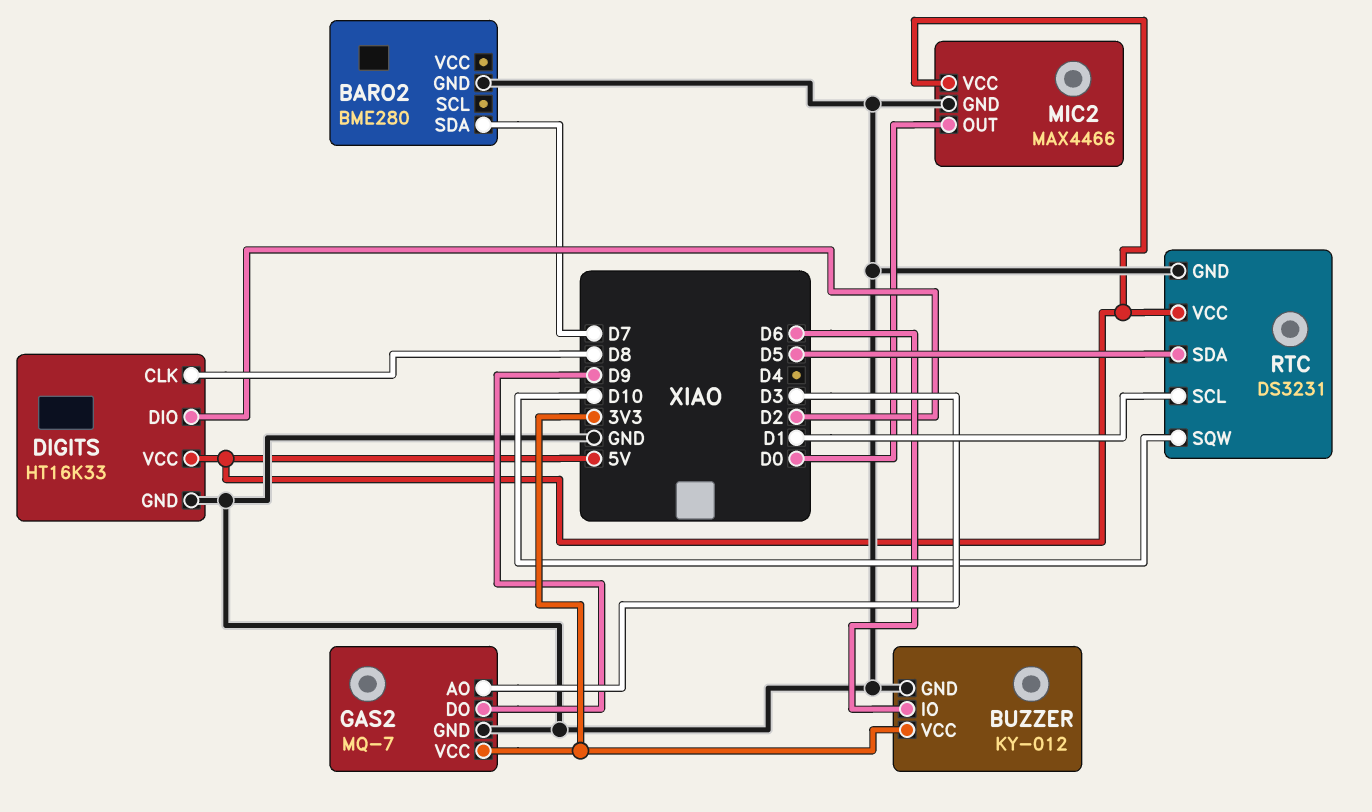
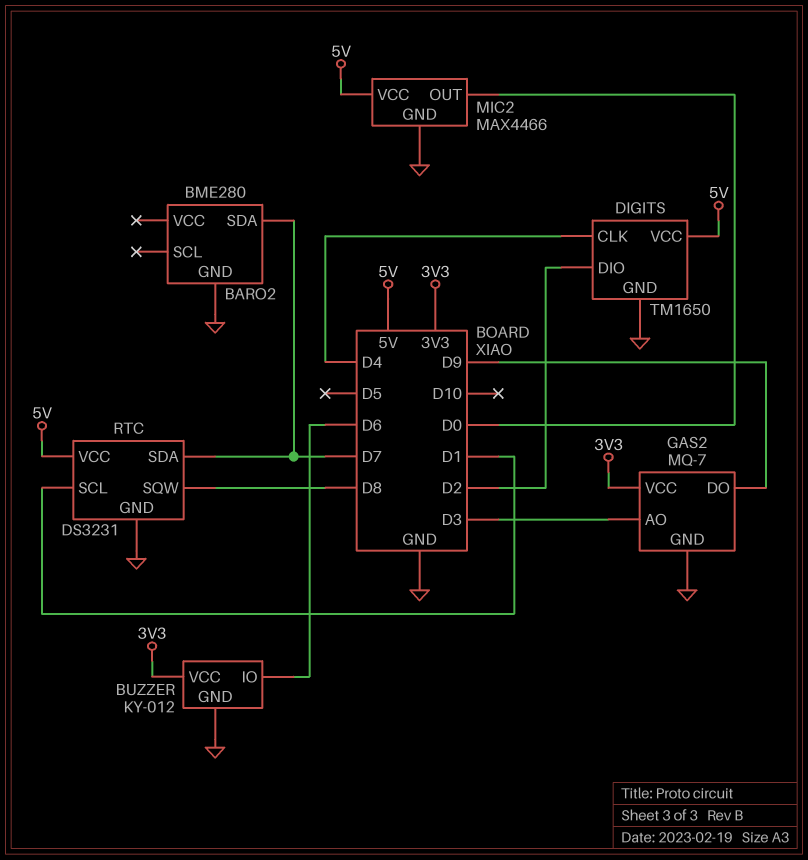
DIGITS: HT16K33 -> TM1650
DIGITS pin CLK: D8 -> D4
RTC pin SDA: D5 -> D7
RTC pin SQW: D10 -> D8

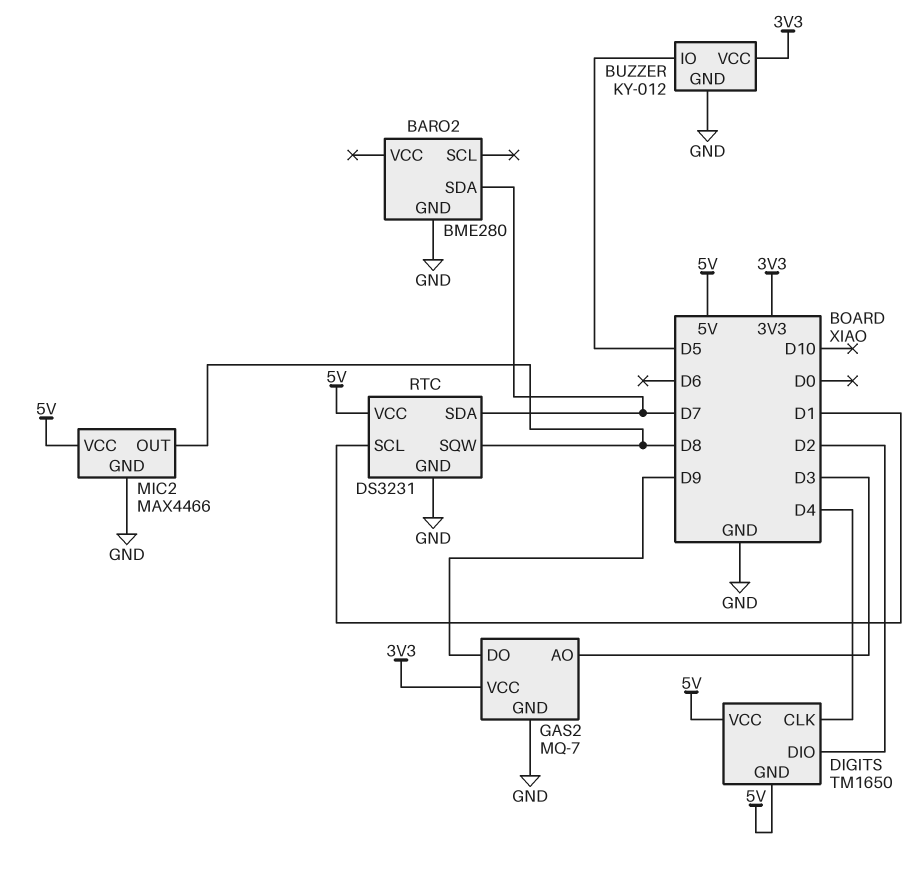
BUZZER pin IO: D6 -> D5
DIGITS pin GND: GND -> 5V
MIC2 pin OUT: D0 -> D8

